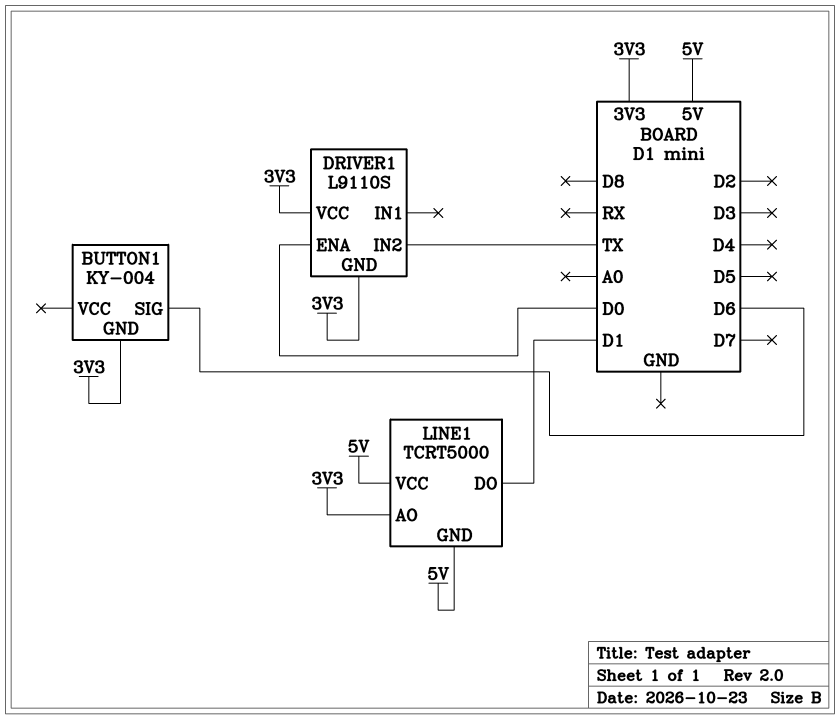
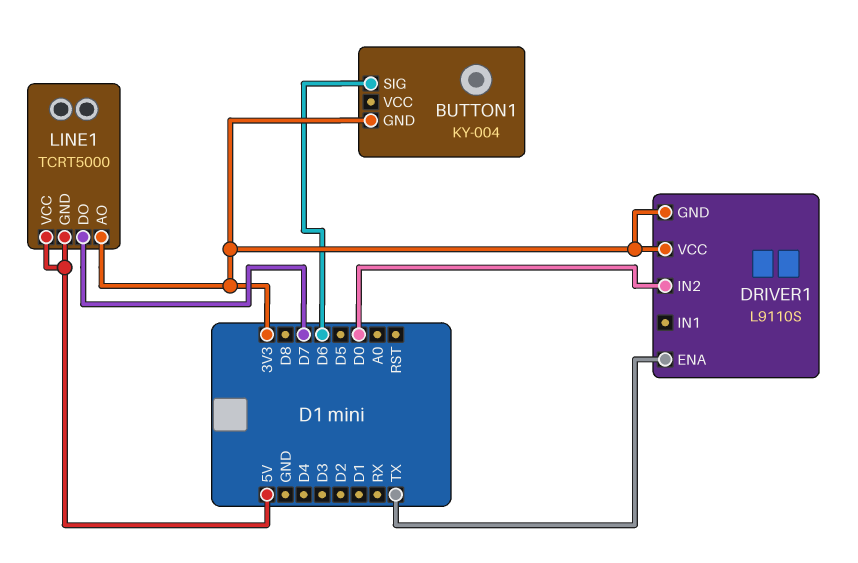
DRIVER1 pin ENA: D0 -> TX
DRIVER1 pin IN2: TX -> D0
LINE1 pin DO: D1 -> D7

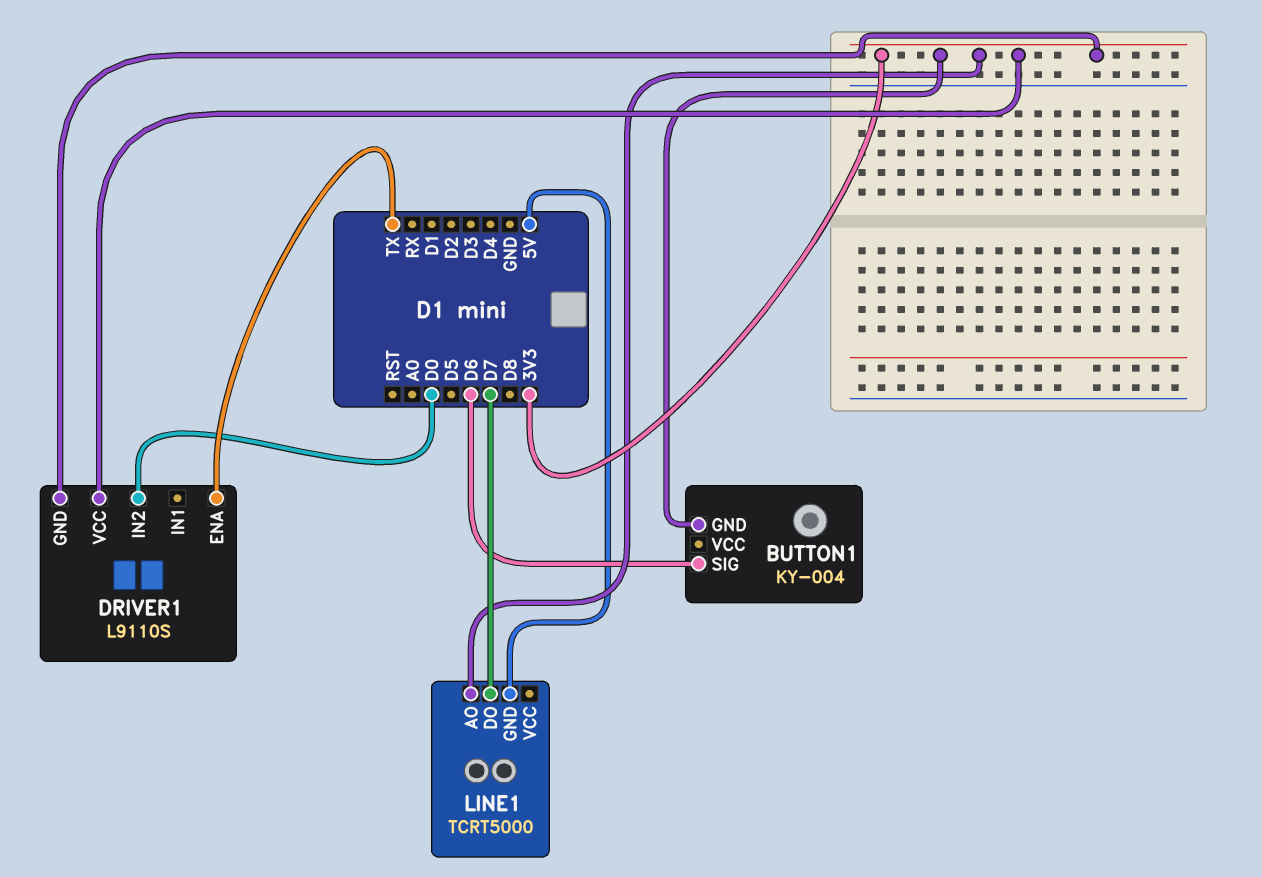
LINE1 pin VCC: 5V -> none

